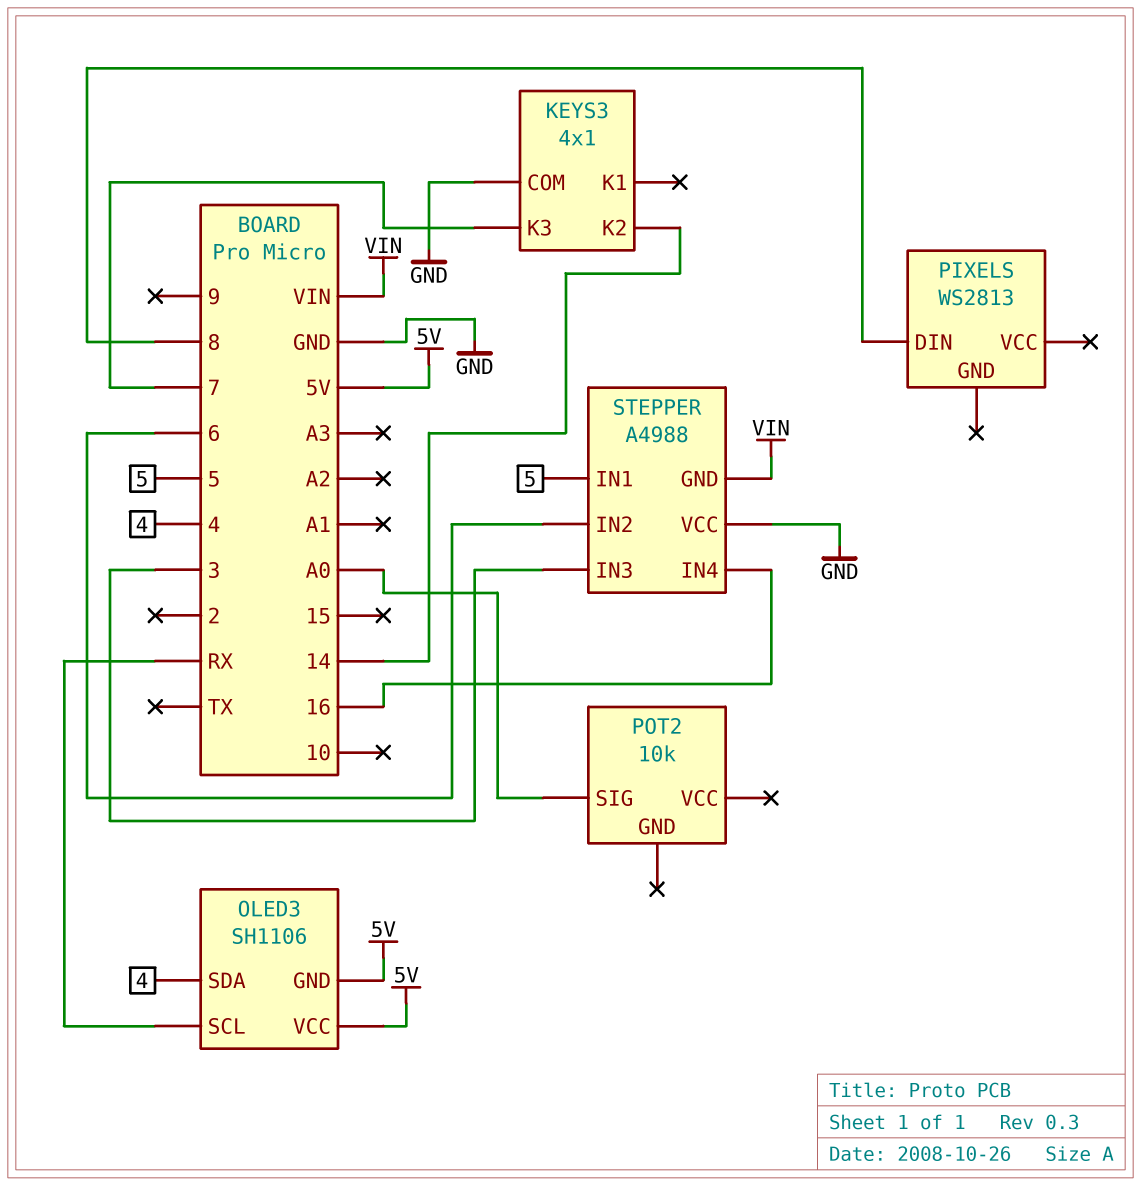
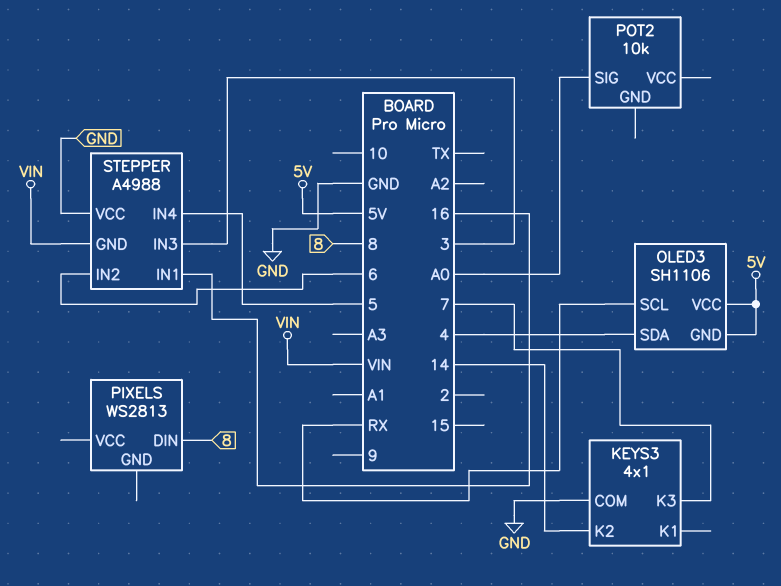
STEPPER pin IN1: 5 -> 16
STEPPER pin IN4: 16 -> 5

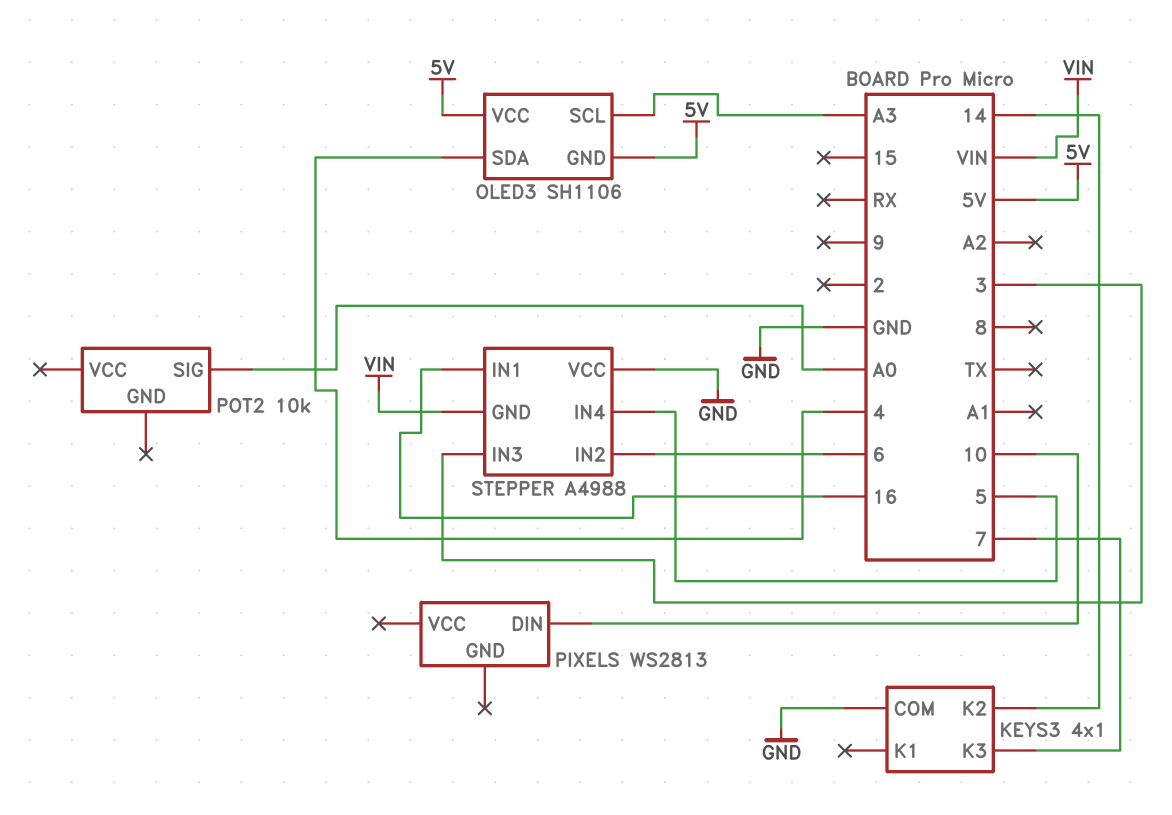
OLED3 pin SCL: RX -> A3
PIXELS pin DIN: 8 -> 10

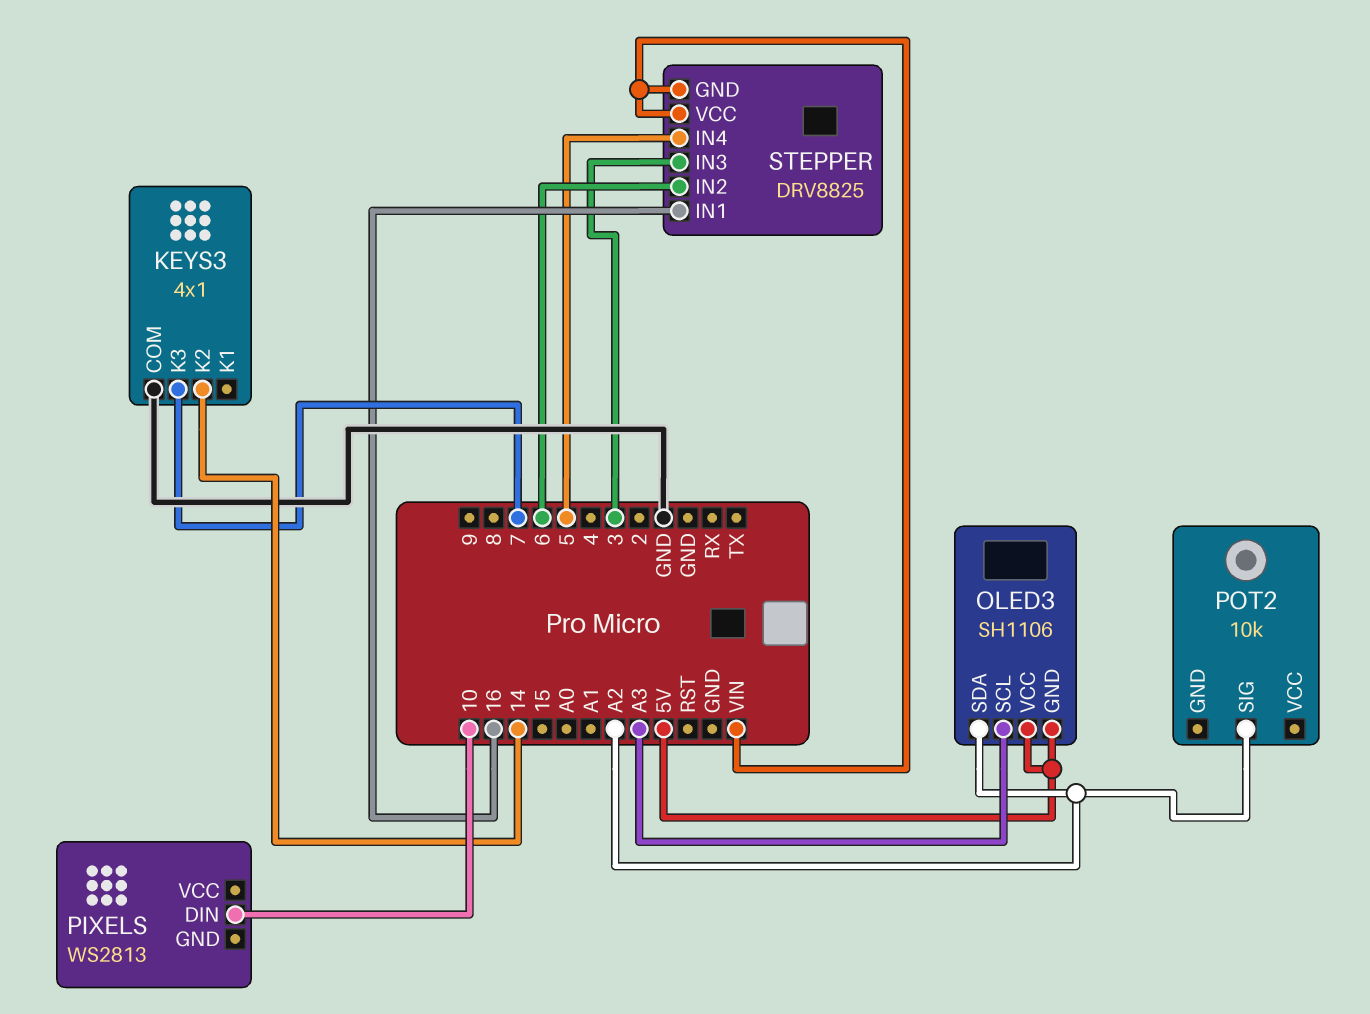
OLED3 pin SDA: 4 -> A2
POT2 pin SIG: A0 -> A2
STEPPER: A4988 -> DRV8825
STEPPER pin VCC: GND -> VIN

